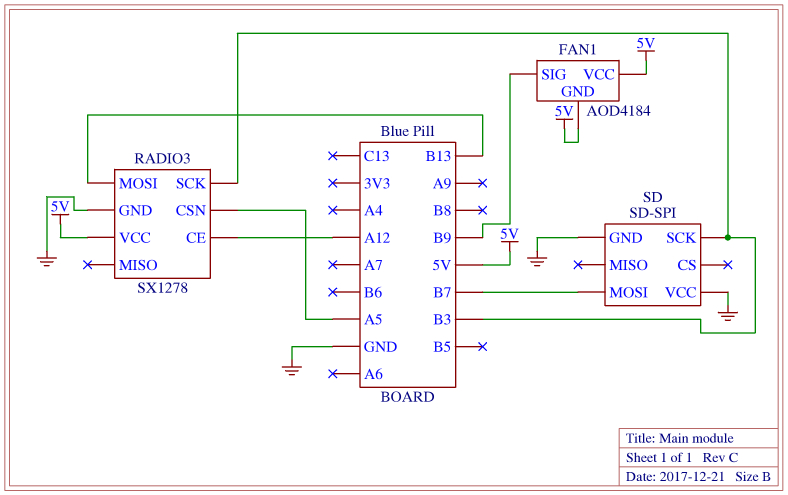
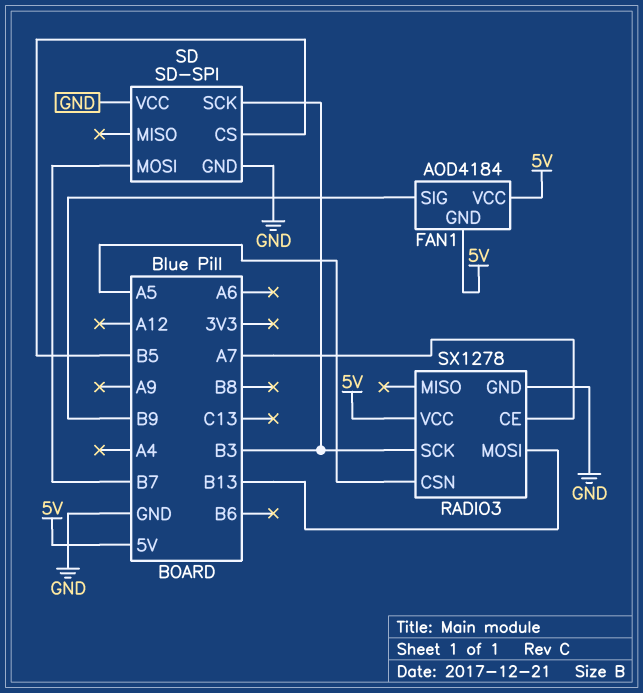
RADIO3 pin CE: A12 -> A7
SD pin CS: none -> B5

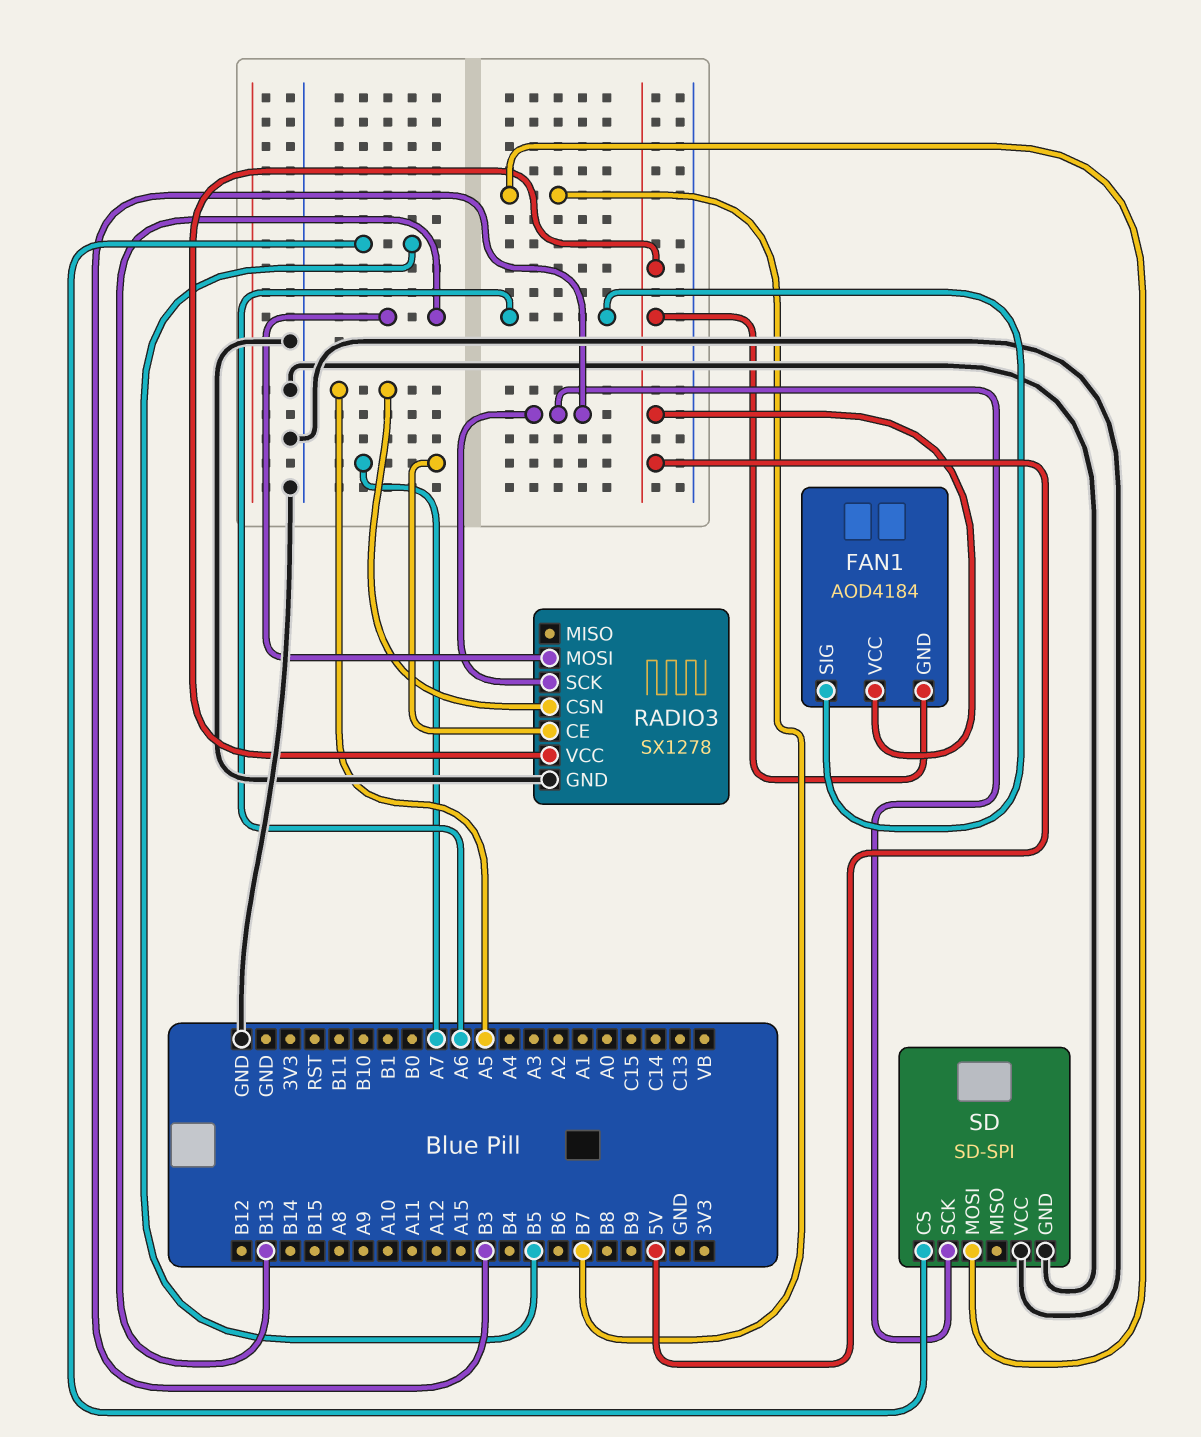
FAN1 pin SIG: B9 -> A6

